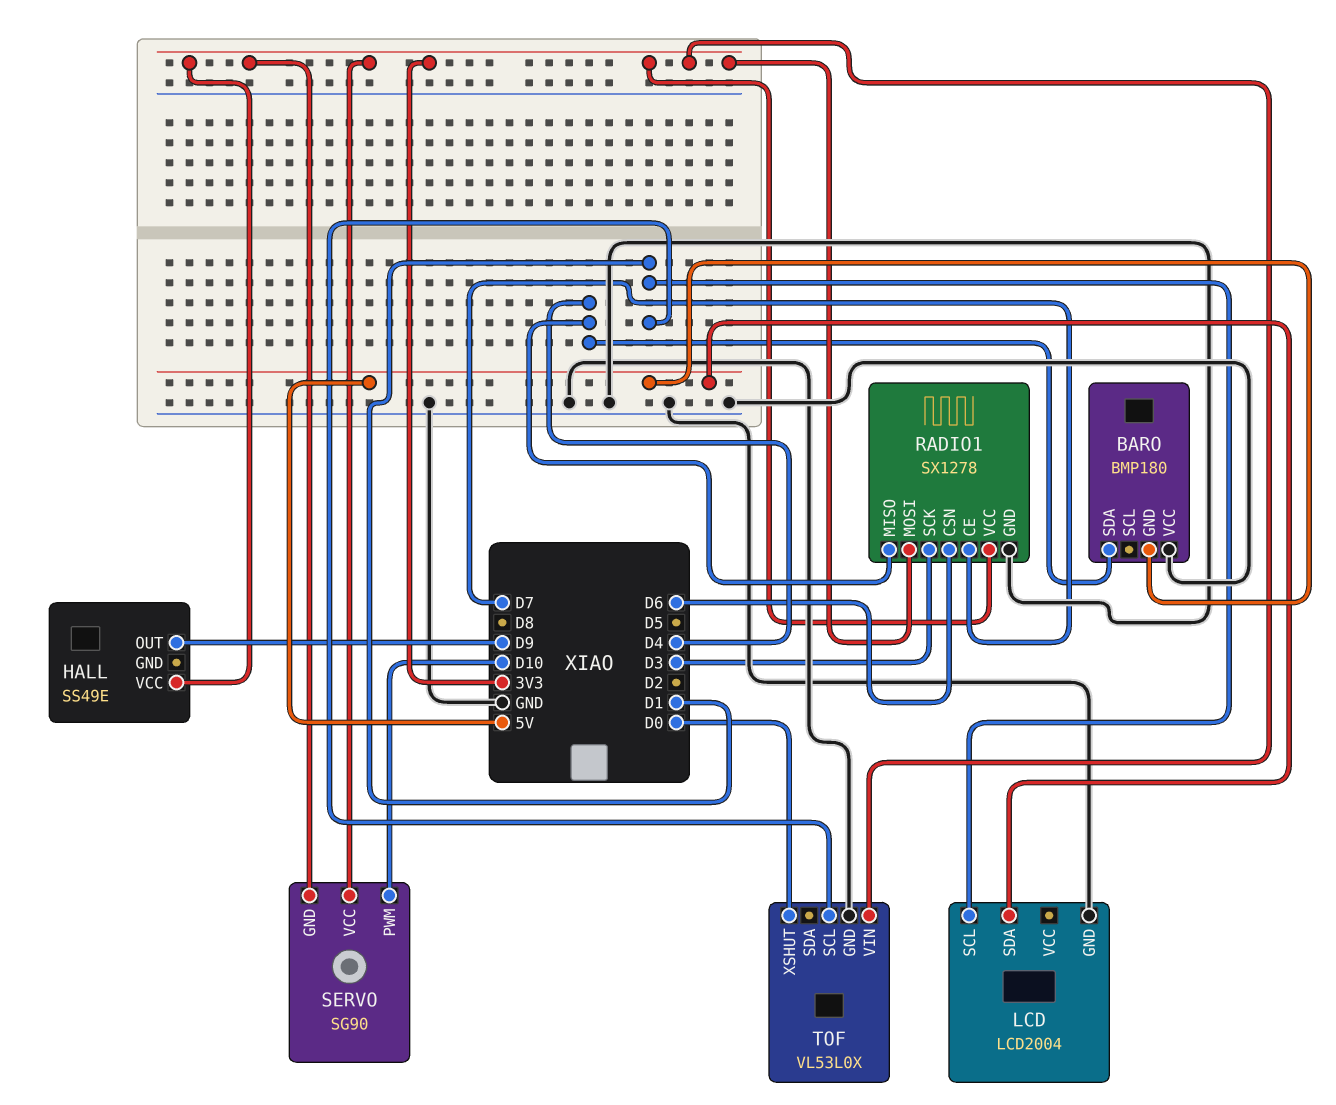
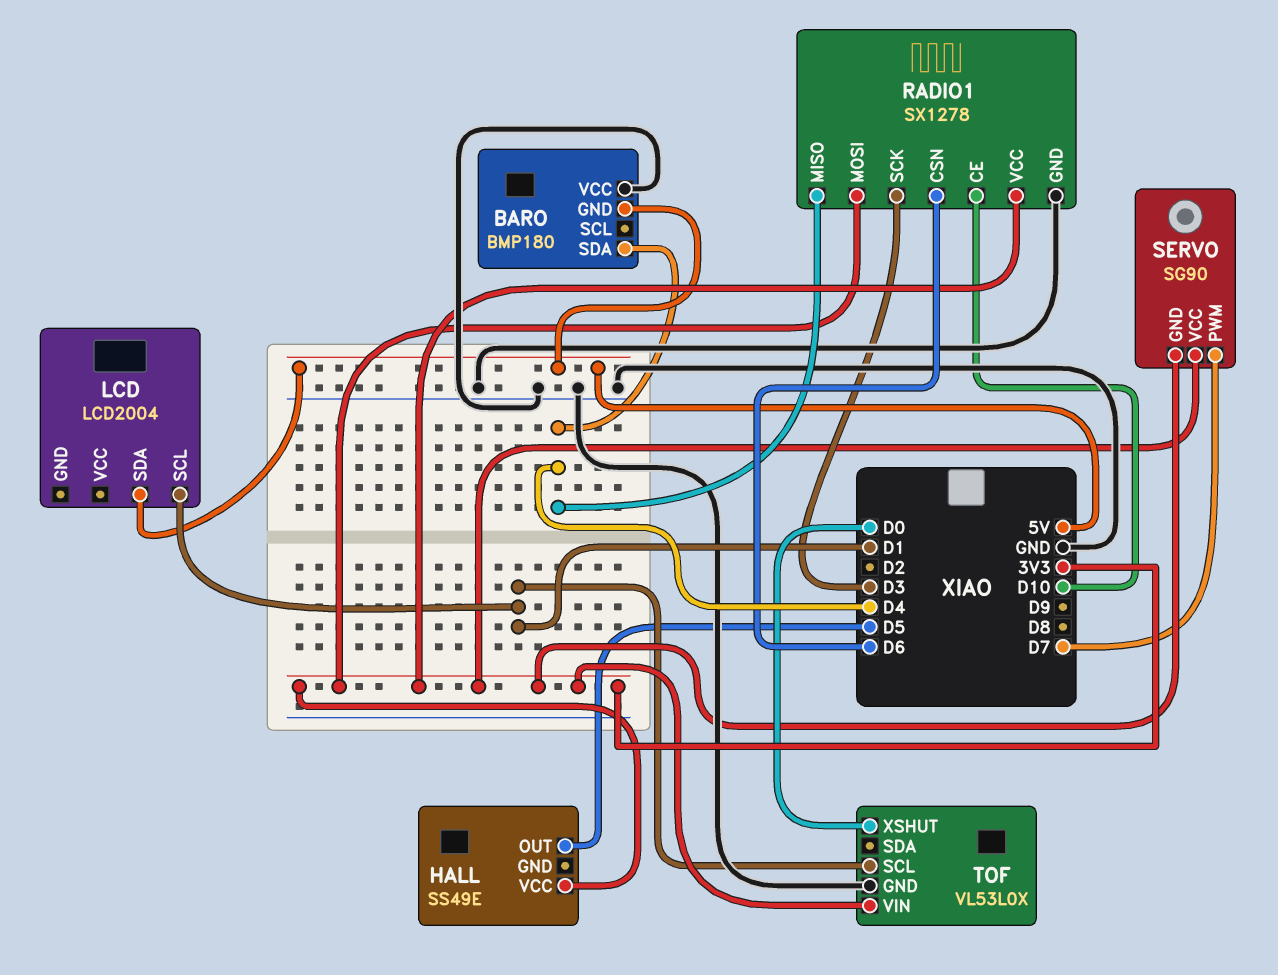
HALL pin OUT: D9 -> D5
LCD pin GND: GND -> none
RADIO1 pin CE: D7 -> D10
SERVO pin PWM: D10 -> D7

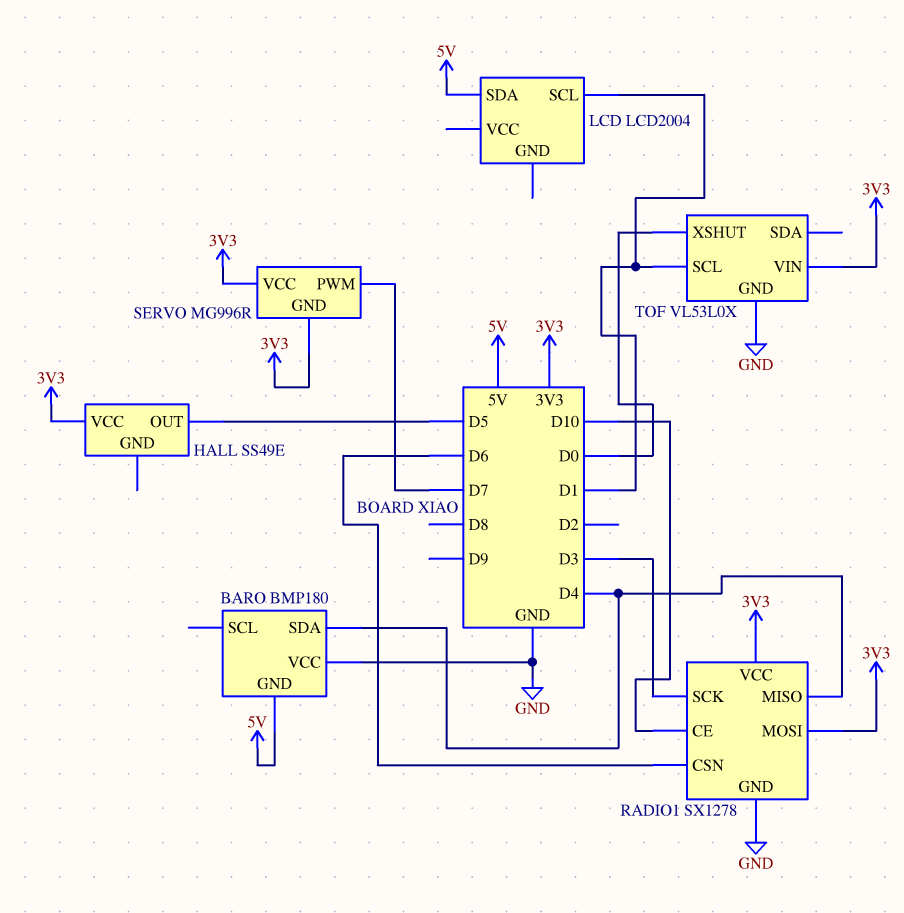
SERVO: SG90 -> MG996R

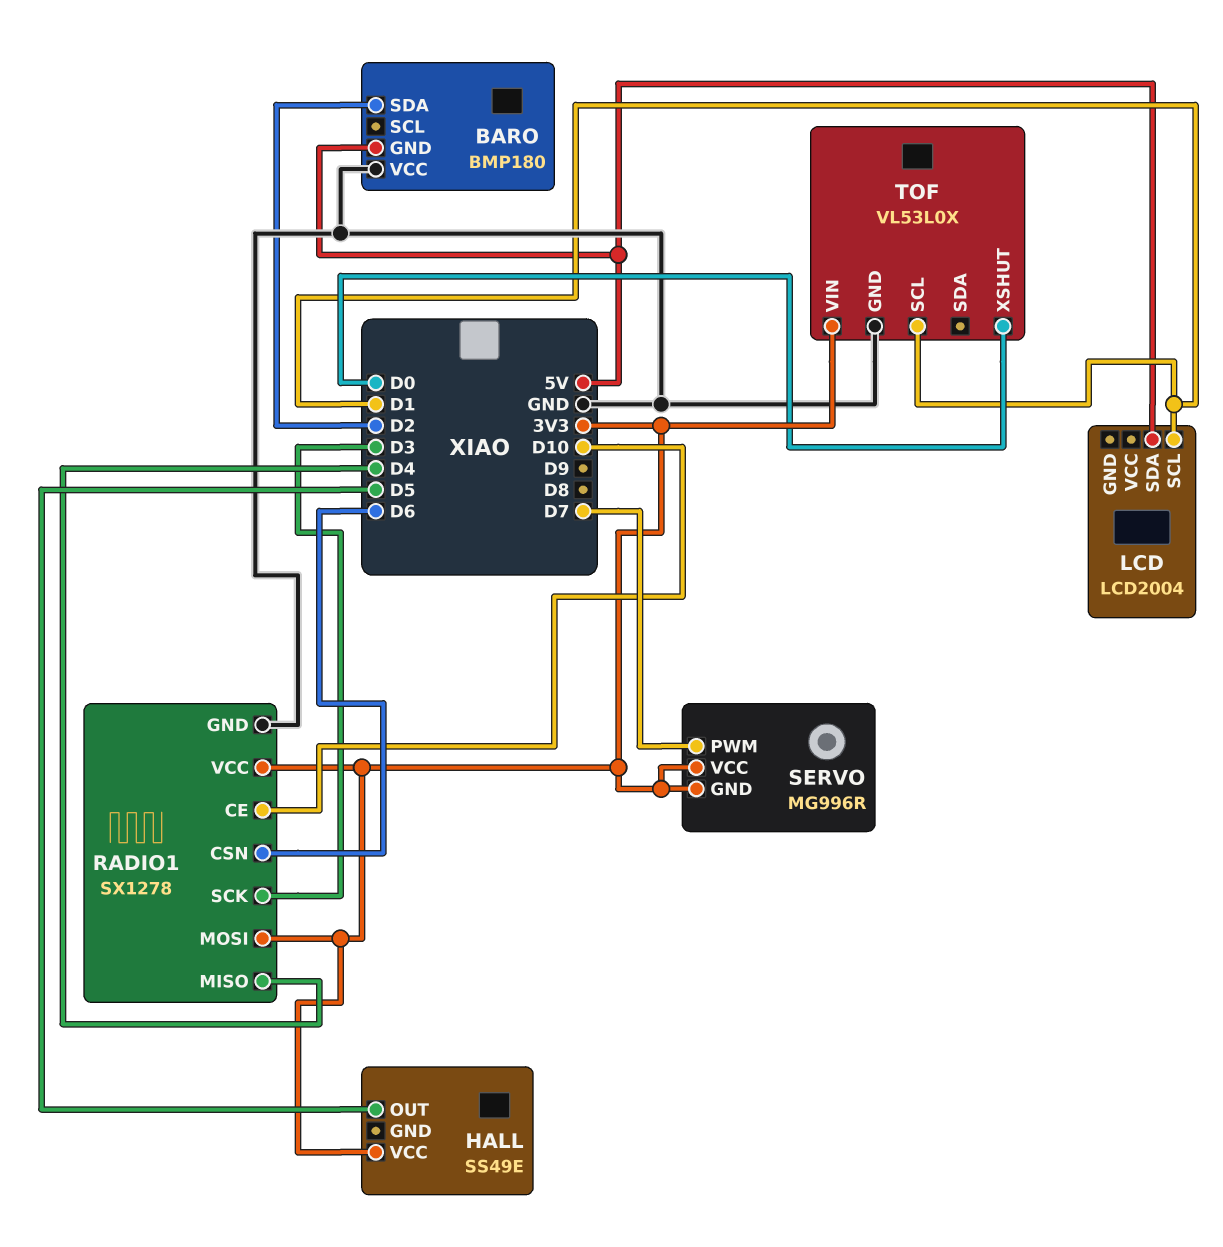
BARO pin SDA: D4 -> D2

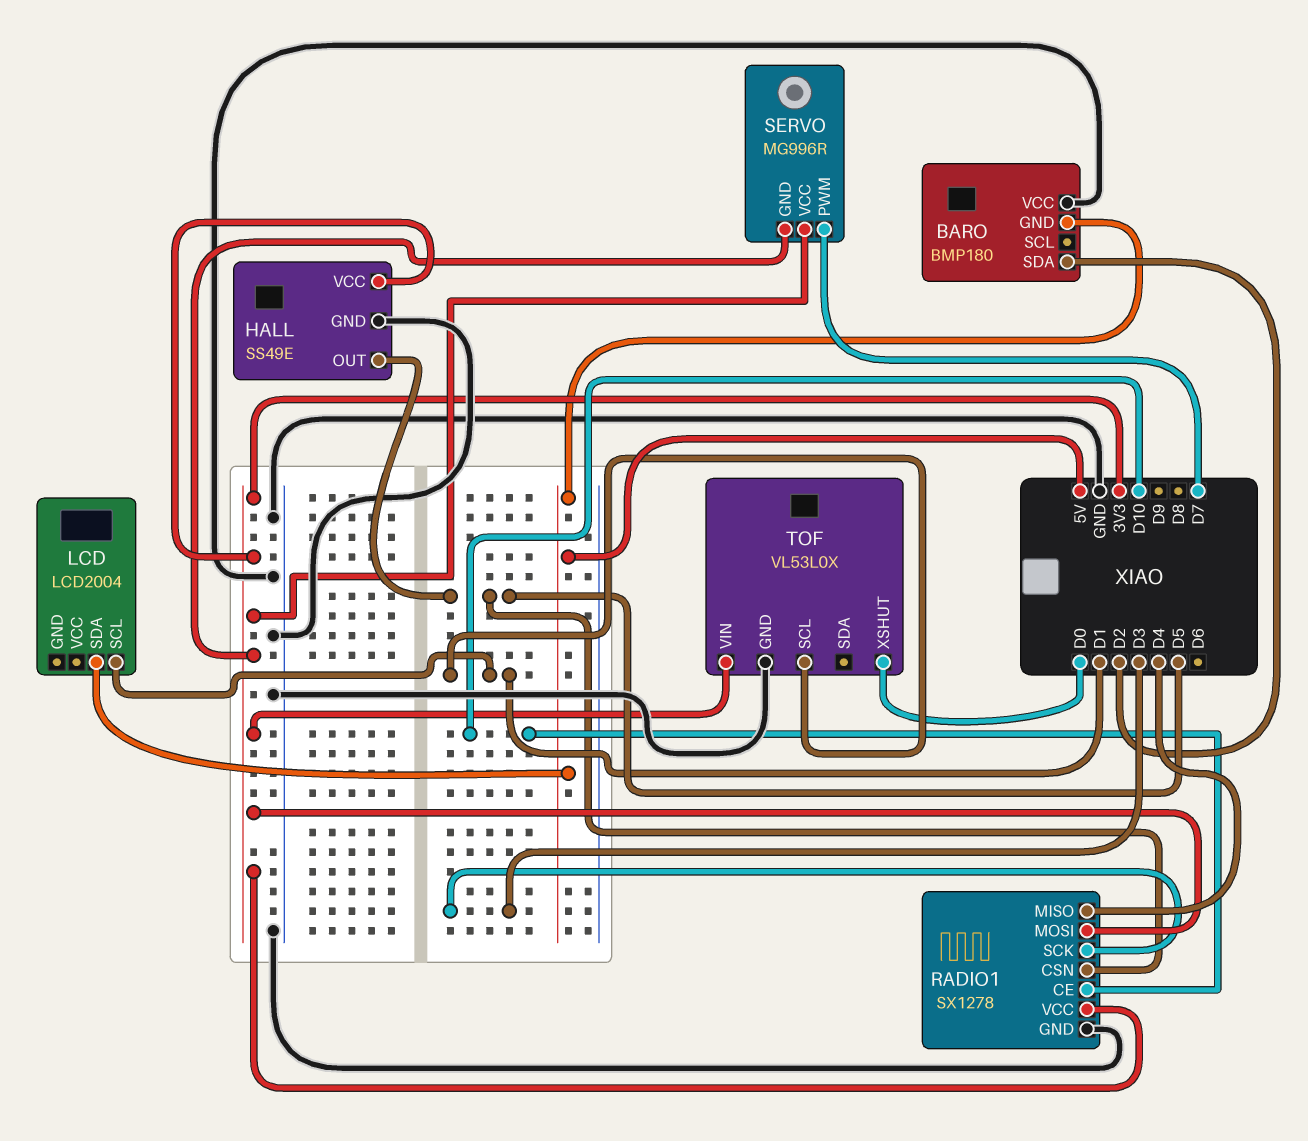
HALL pin GND: none -> GND
RADIO1 pin CSN: D6 -> D5

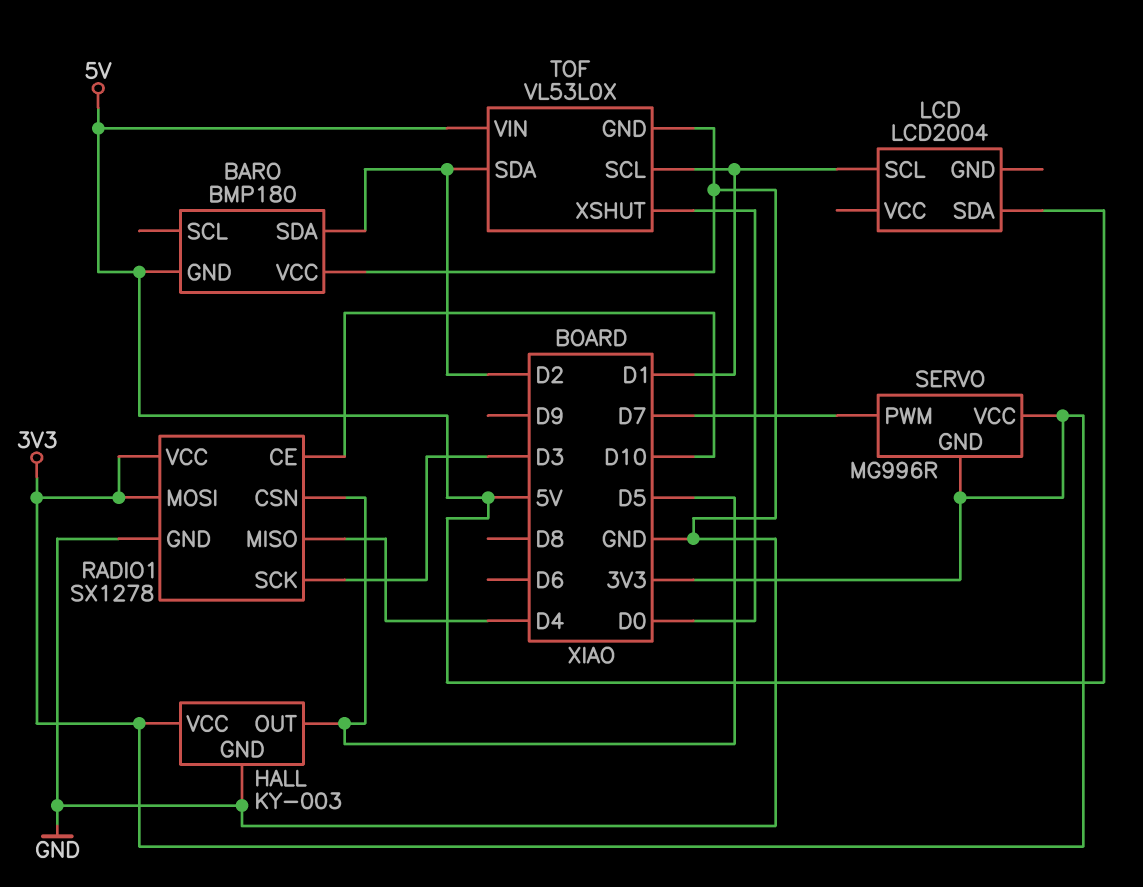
HALL: SS49E -> KY-003
TOF pin SDA: none -> D2
TOF pin VIN: 3V3 -> 5V

